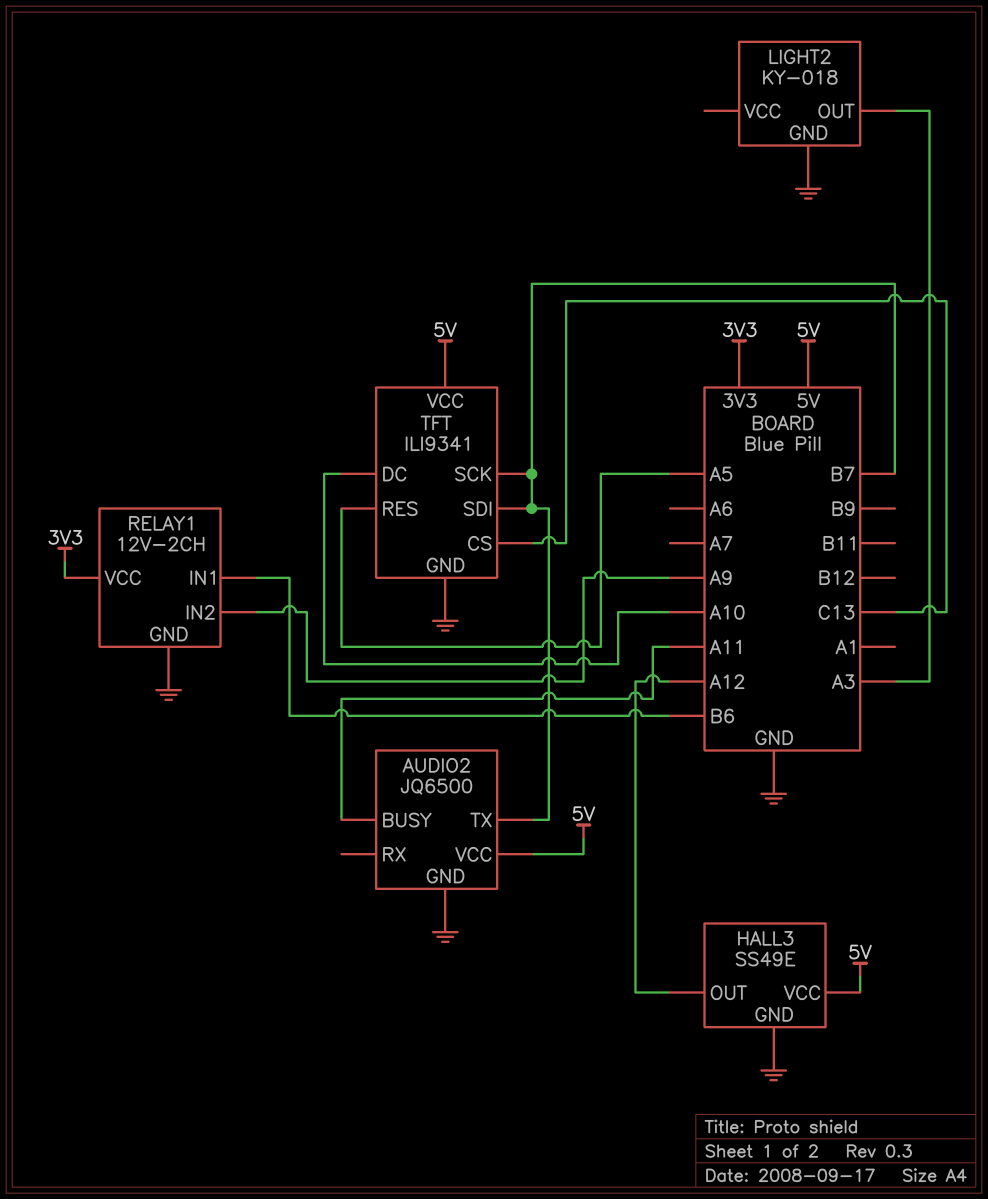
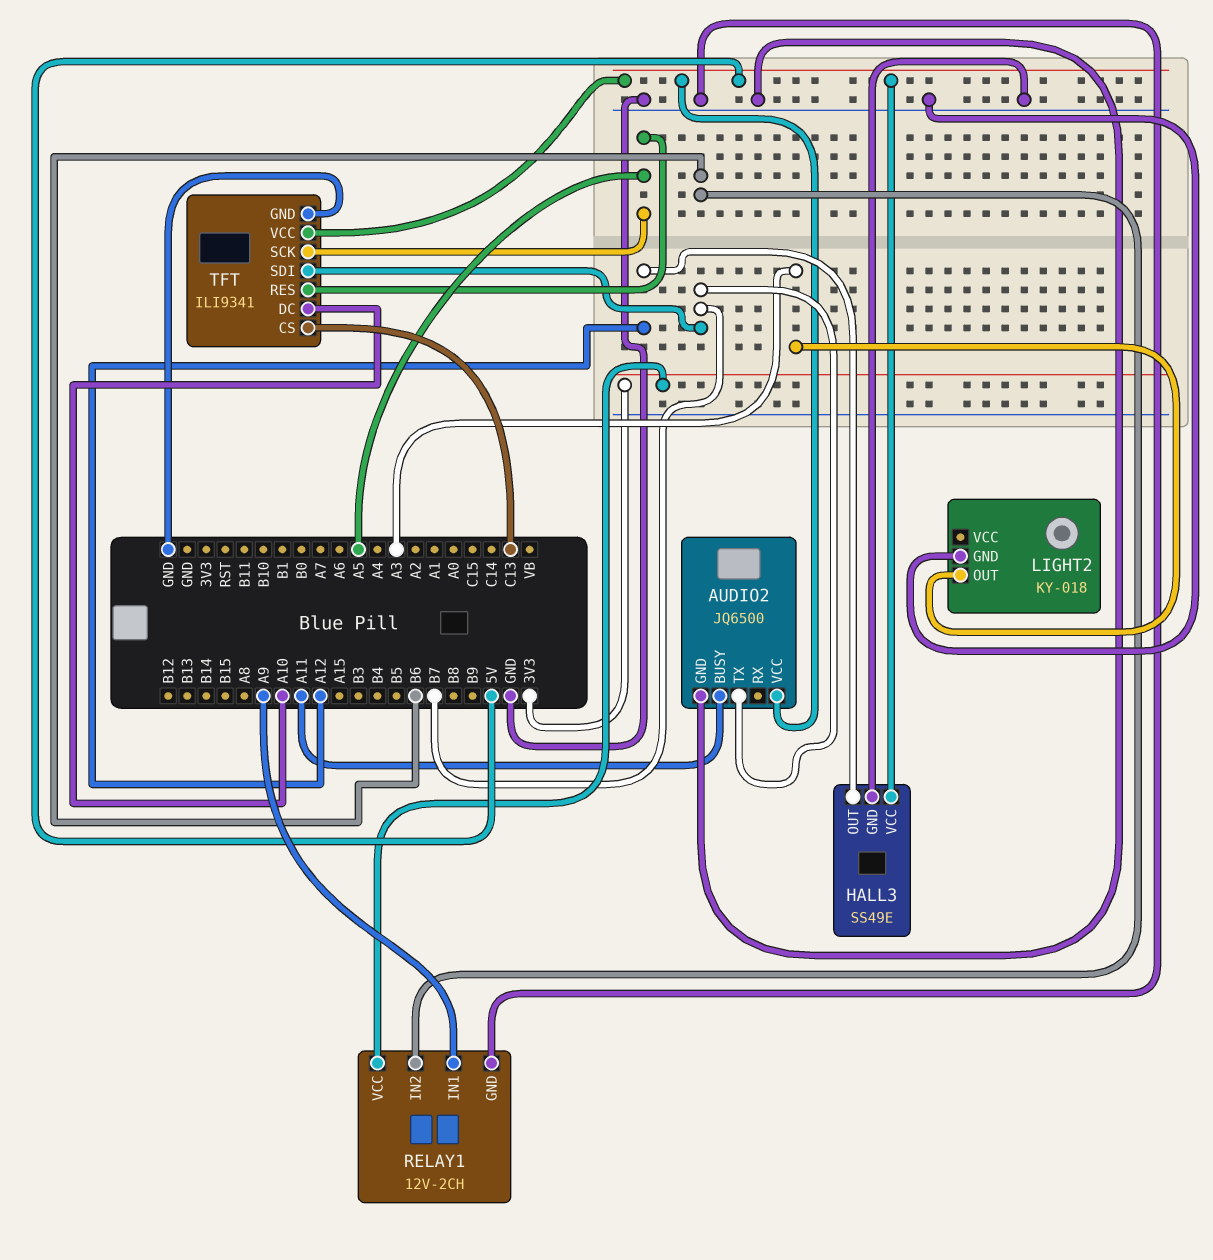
RELAY1 pin IN1: B6 -> A9
RELAY1 pin IN2: A9 -> B6
TFT pin SCK: B7 -> A5

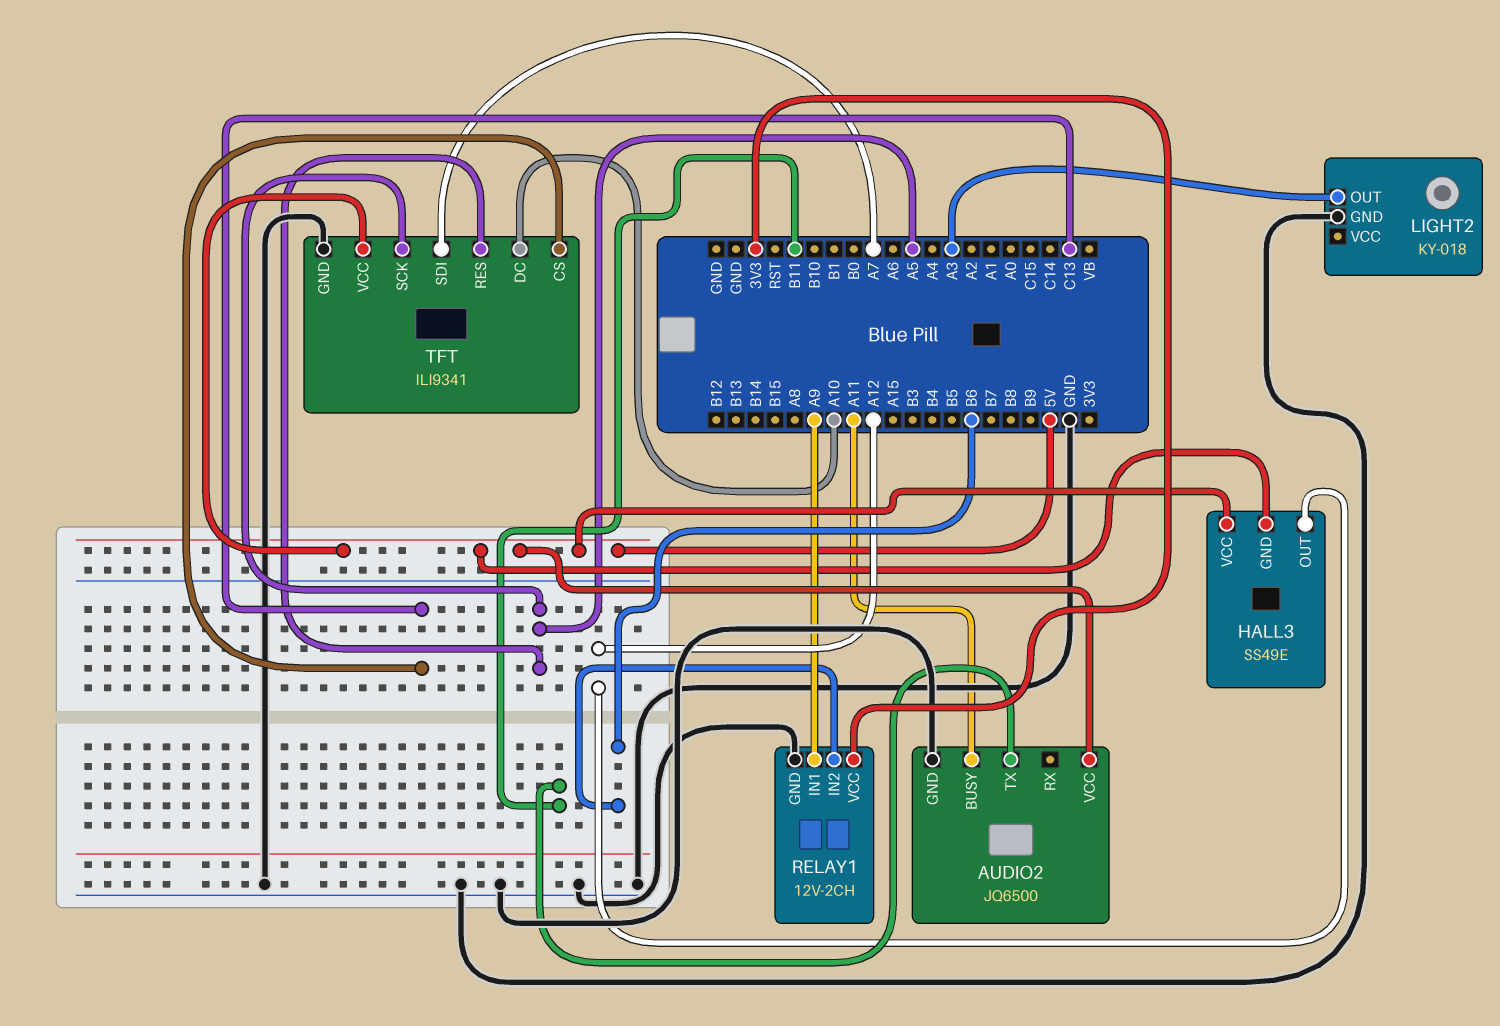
AUDIO2 pin TX: B7 -> B11
HALL3 pin GND: GND -> 5V
TFT pin SDI: B7 -> A7

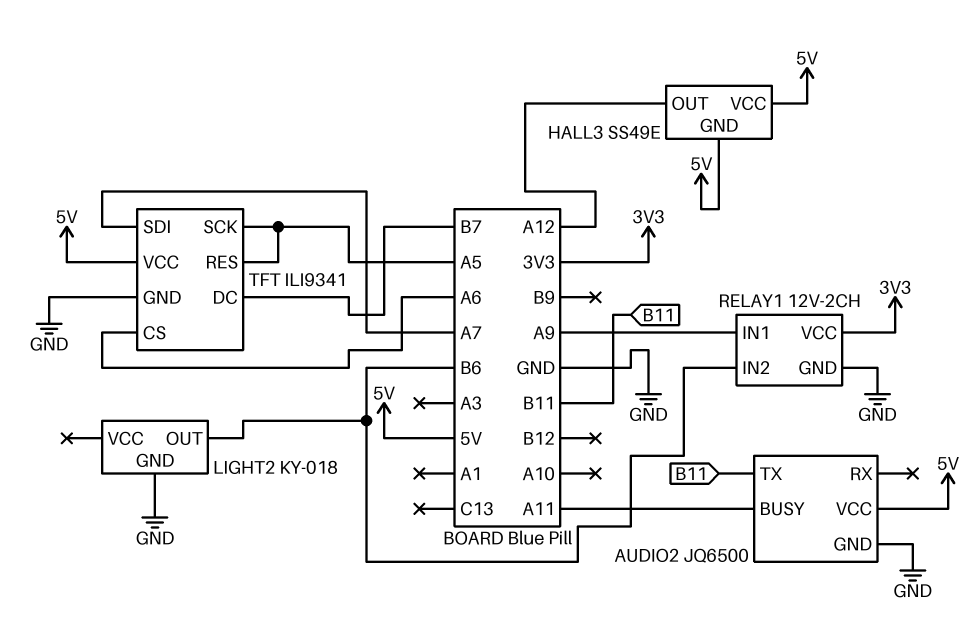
LIGHT2 pin OUT: A3 -> B6
TFT pin CS: C13 -> A6
TFT pin DC: A10 -> B7

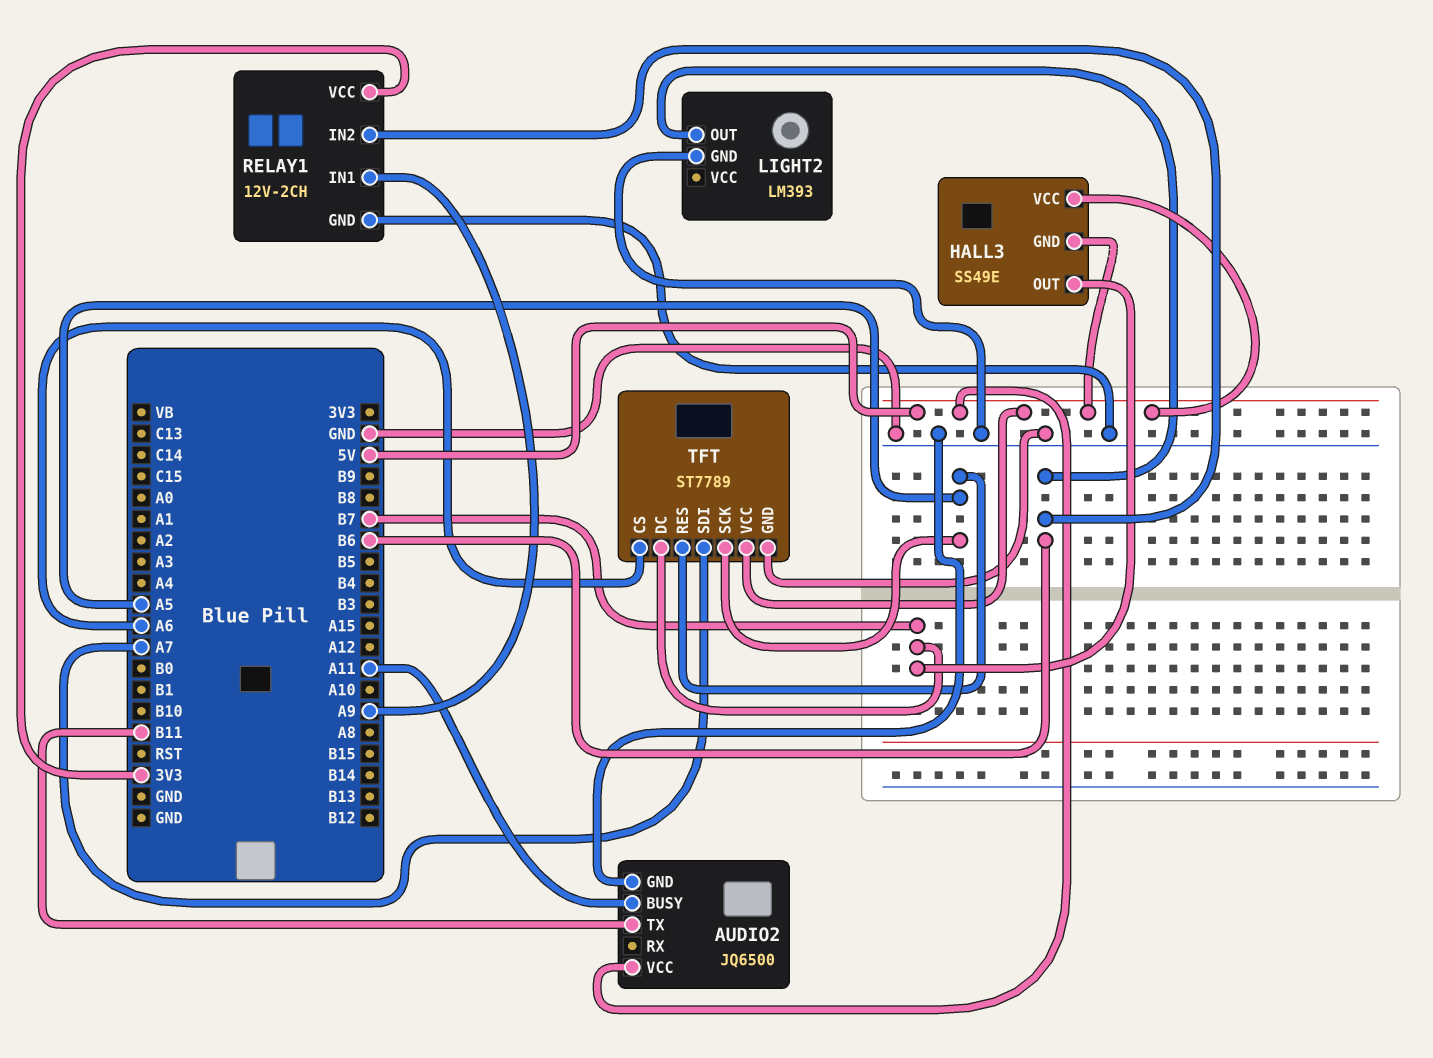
HALL3 pin OUT: A12 -> B7
LIGHT2: KY-018 -> LM393
TFT: ILI9341 -> ST7789

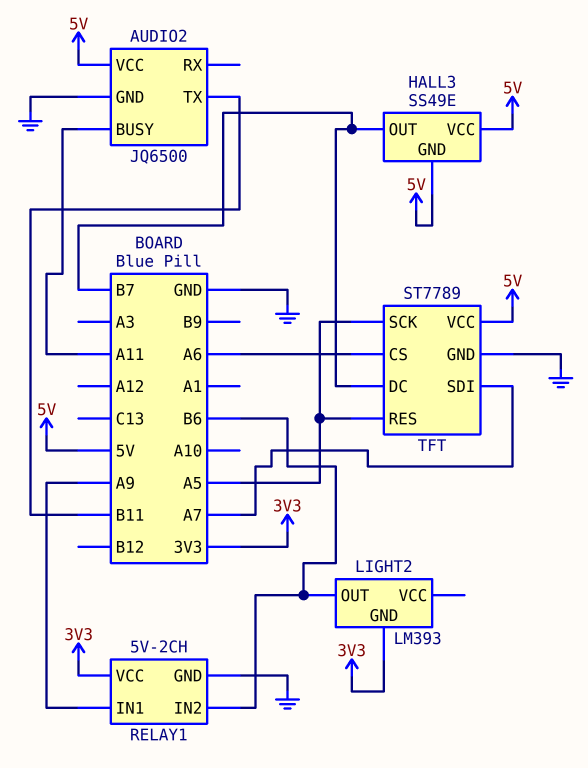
LIGHT2 pin GND: GND -> 3V3
RELAY1: 12V-2CH -> 5V-2CH

